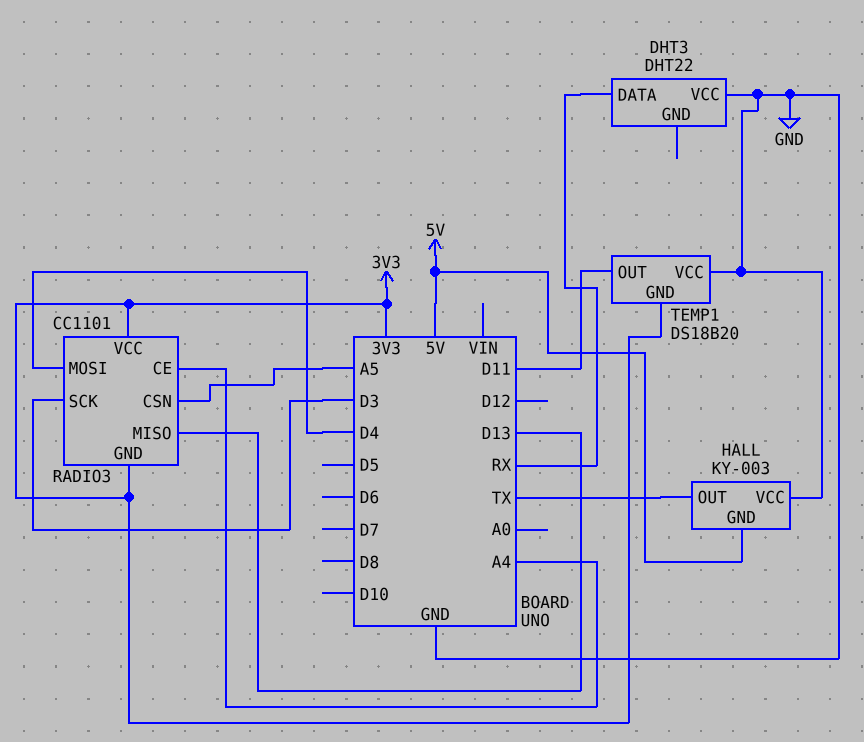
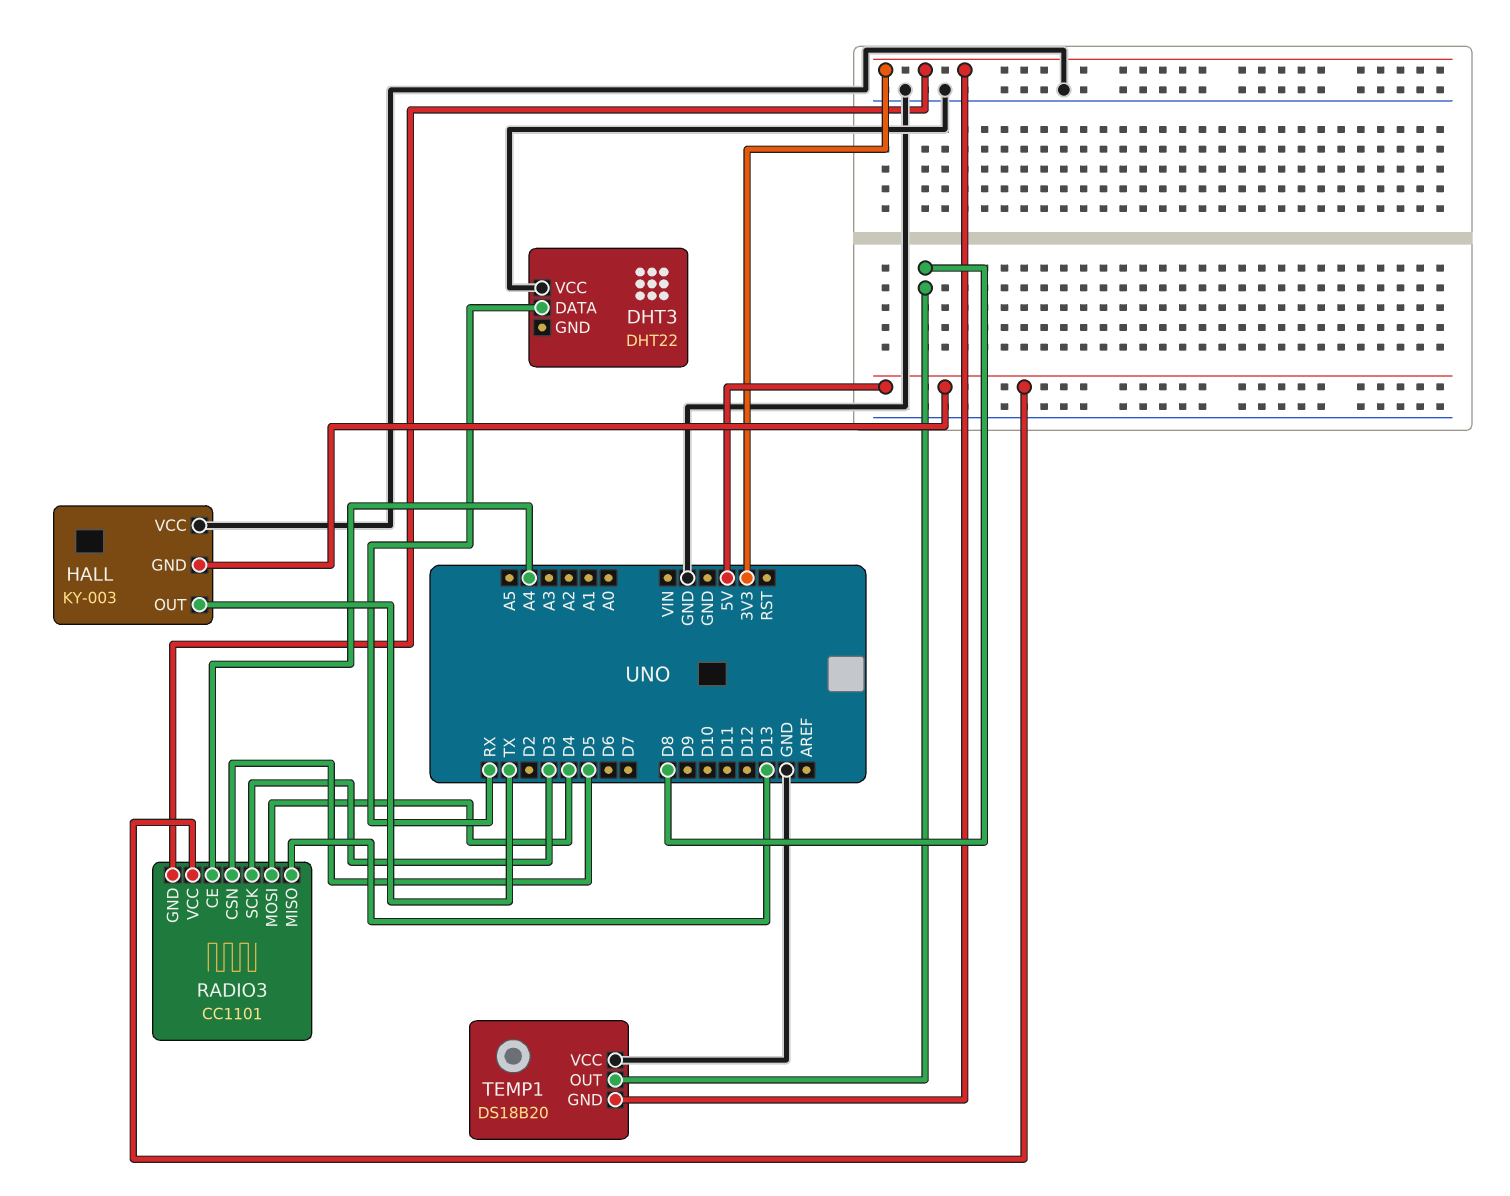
RADIO3 pin CSN: A5 -> D5
RADIO3 pin VCC: 3V3 -> 5V
TEMP1 pin OUT: D11 -> D8

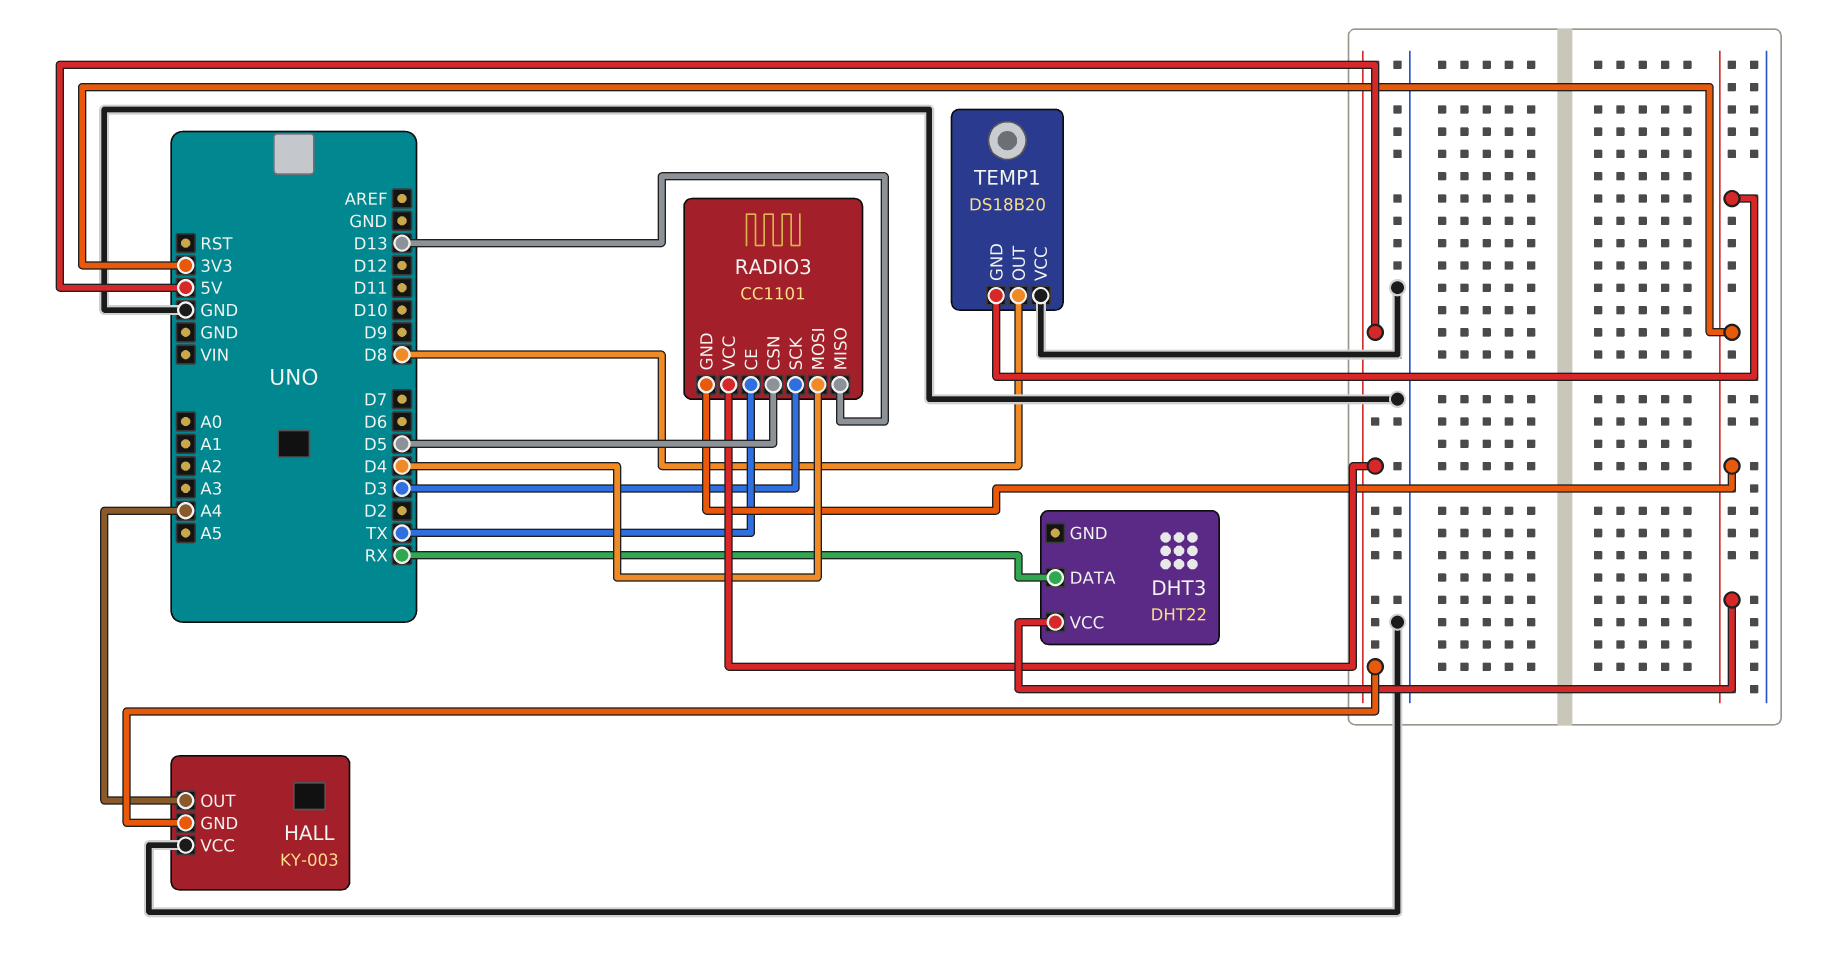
DHT3 pin VCC: GND -> 3V3
HALL pin OUT: TX -> A4
RADIO3 pin CE: A4 -> TX

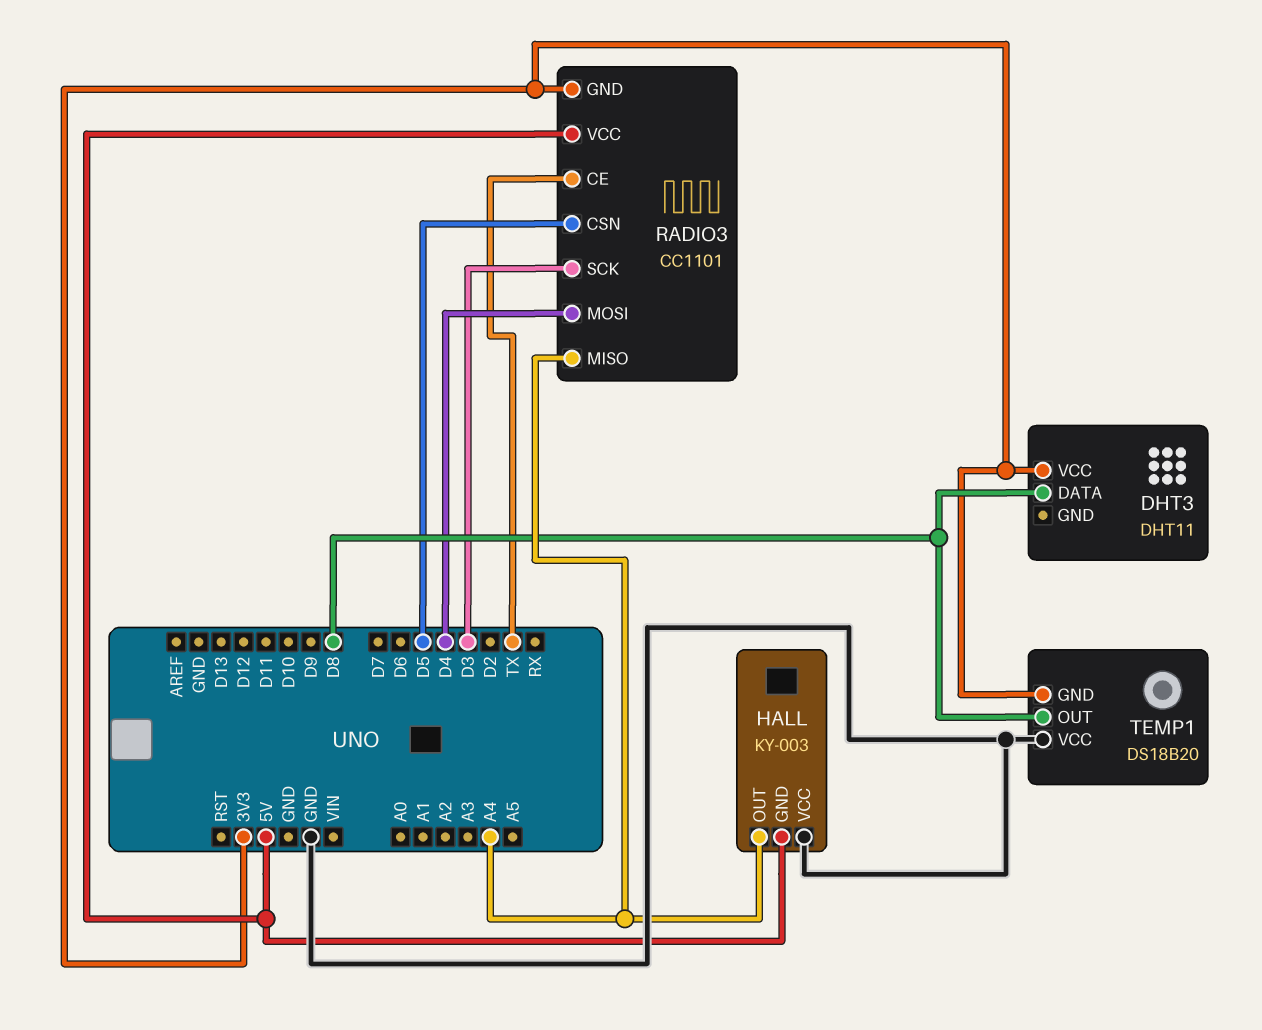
DHT3: DHT22 -> DHT11
DHT3 pin DATA: RX -> D8
RADIO3 pin MISO: D13 -> A4

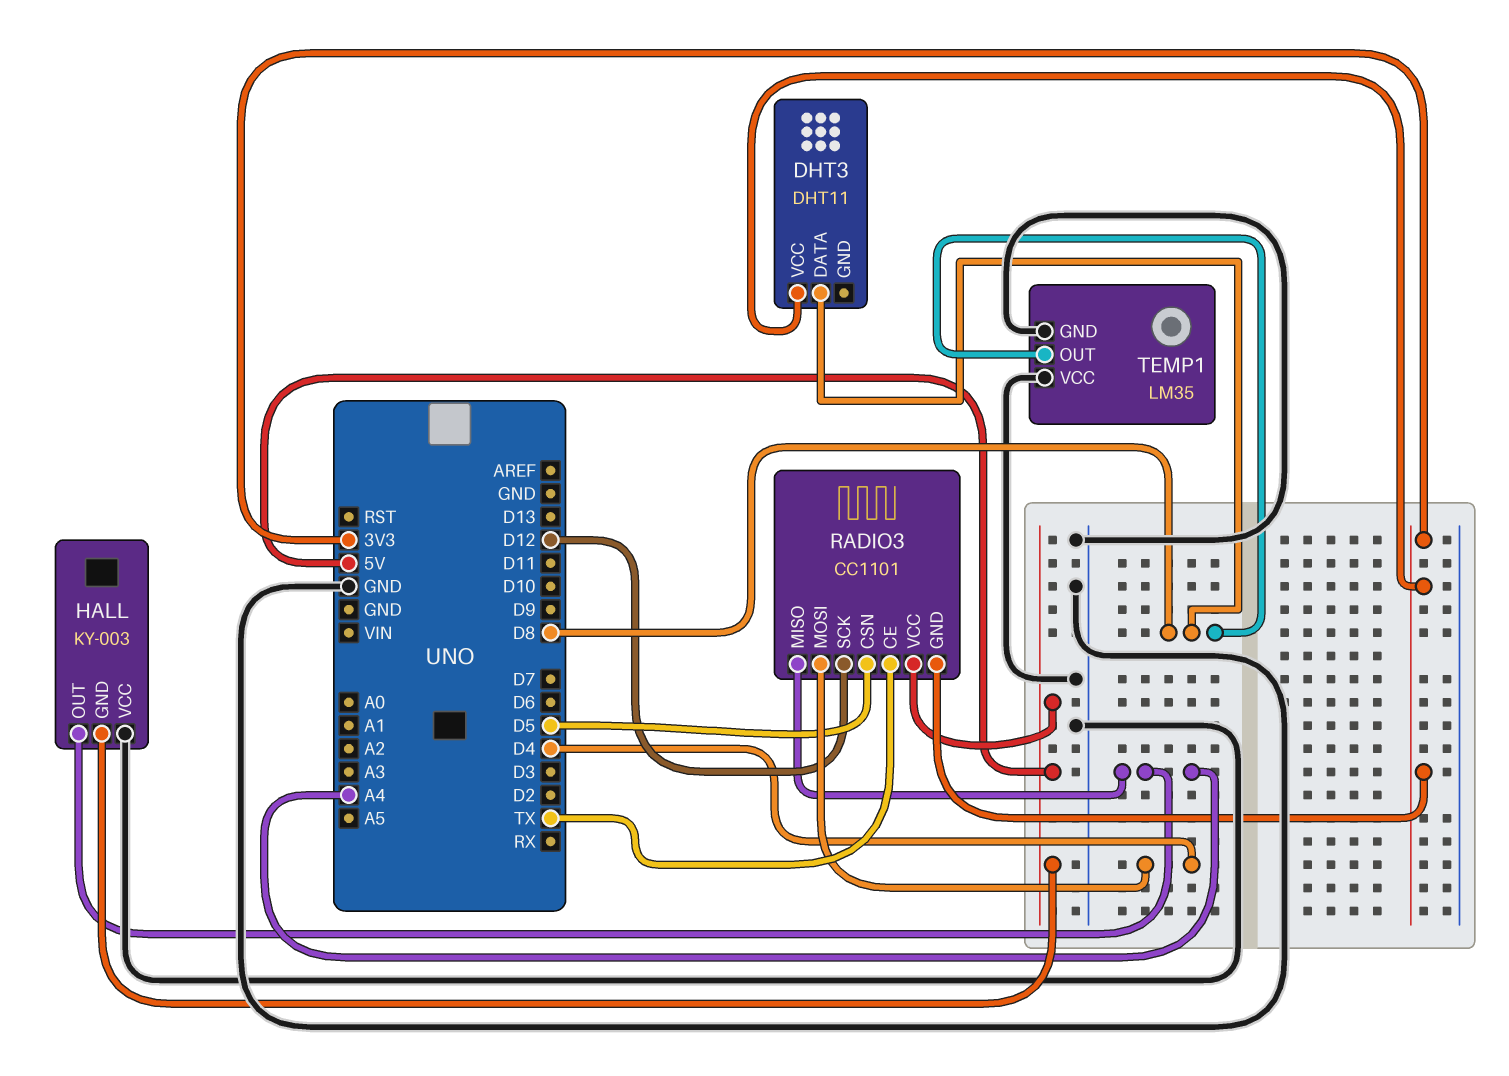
RADIO3 pin SCK: D3 -> D12
TEMP1: DS18B20 -> LM35
TEMP1 pin GND: 3V3 -> GND

